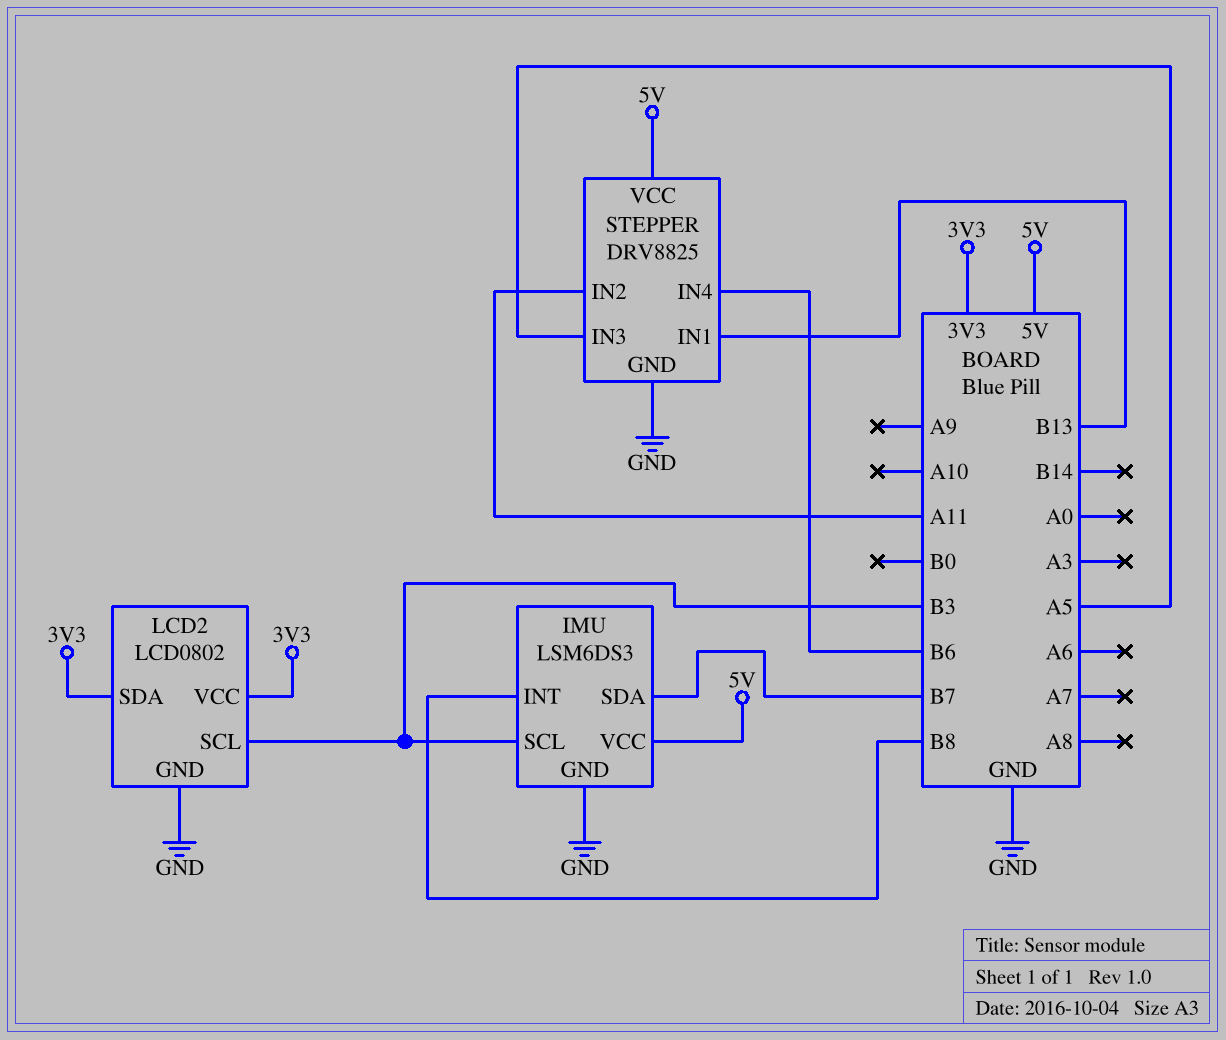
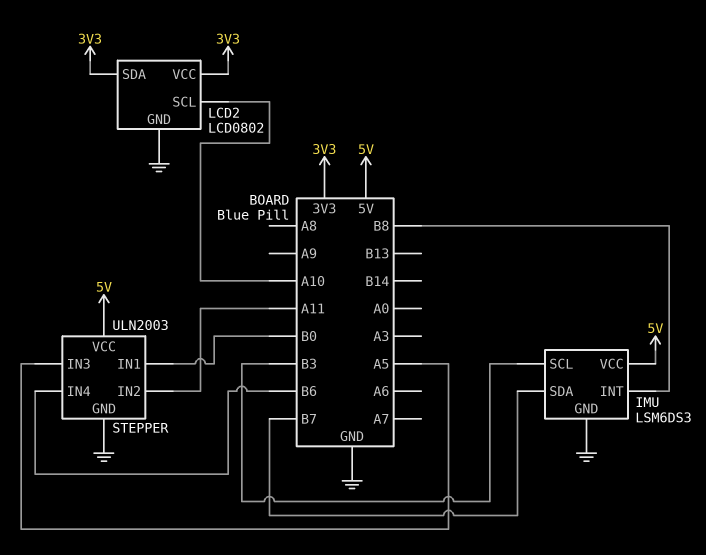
LCD2 pin SCL: B3 -> A10
STEPPER: DRV8825 -> ULN2003
STEPPER pin IN1: B13 -> B0

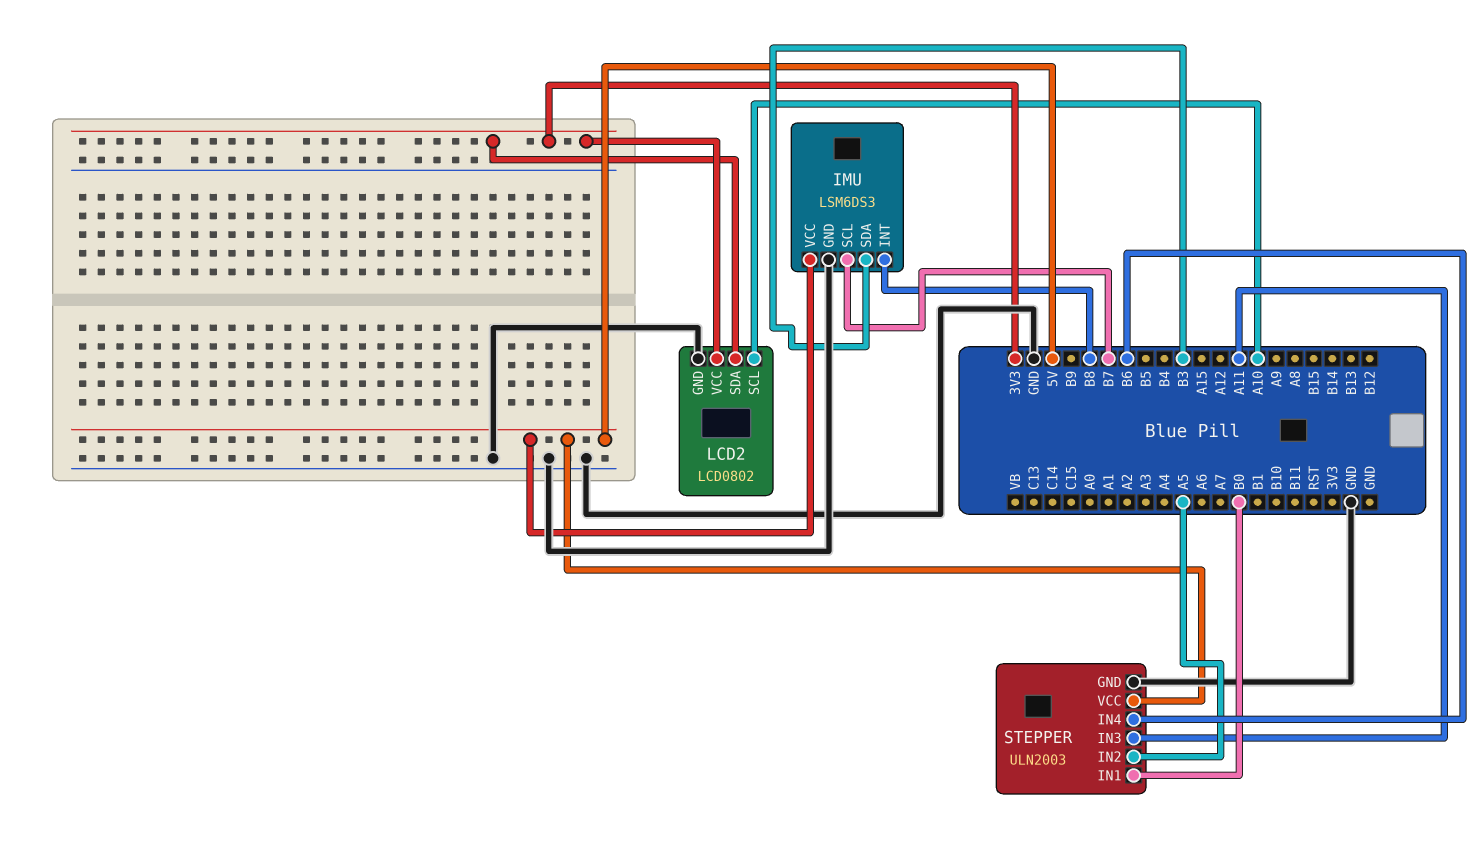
IMU pin SCL: B3 -> B7
IMU pin SDA: B7 -> B3
STEPPER pin IN2: A11 -> A5
STEPPER pin IN3: A5 -> A11

